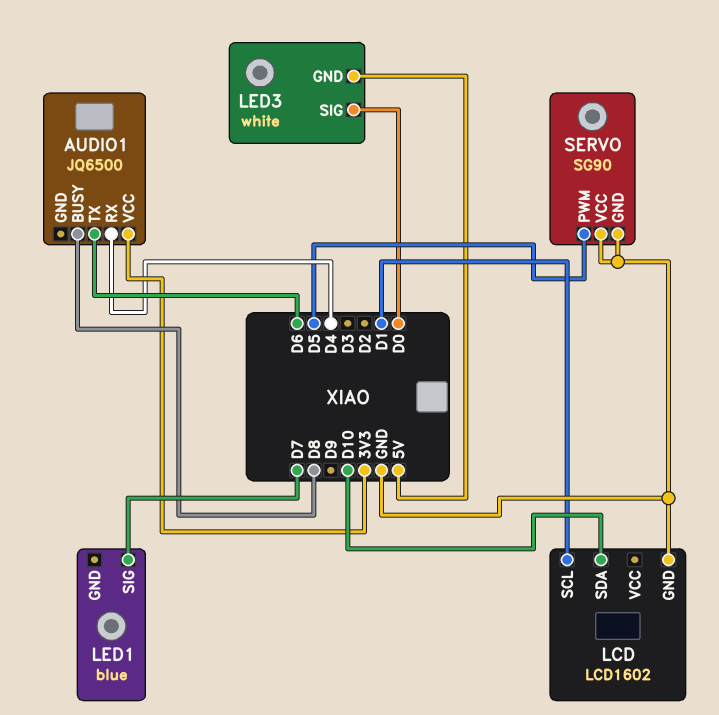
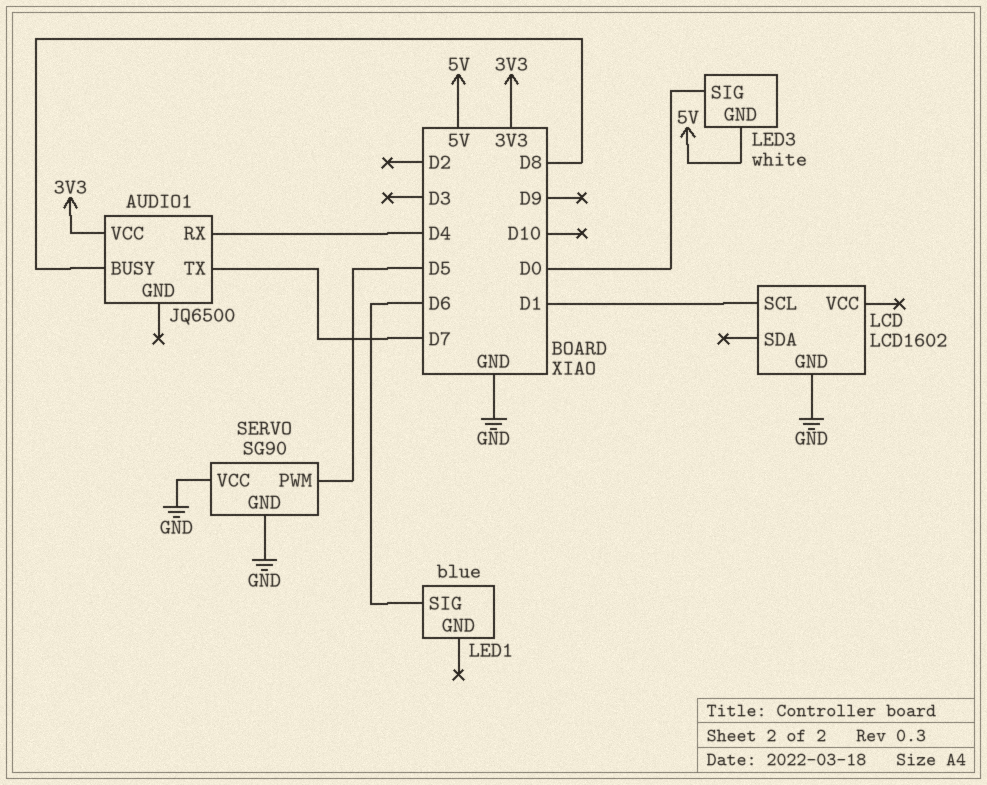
AUDIO1 pin TX: D6 -> D7
LCD pin SDA: D10 -> none
LED1 pin SIG: D7 -> D6

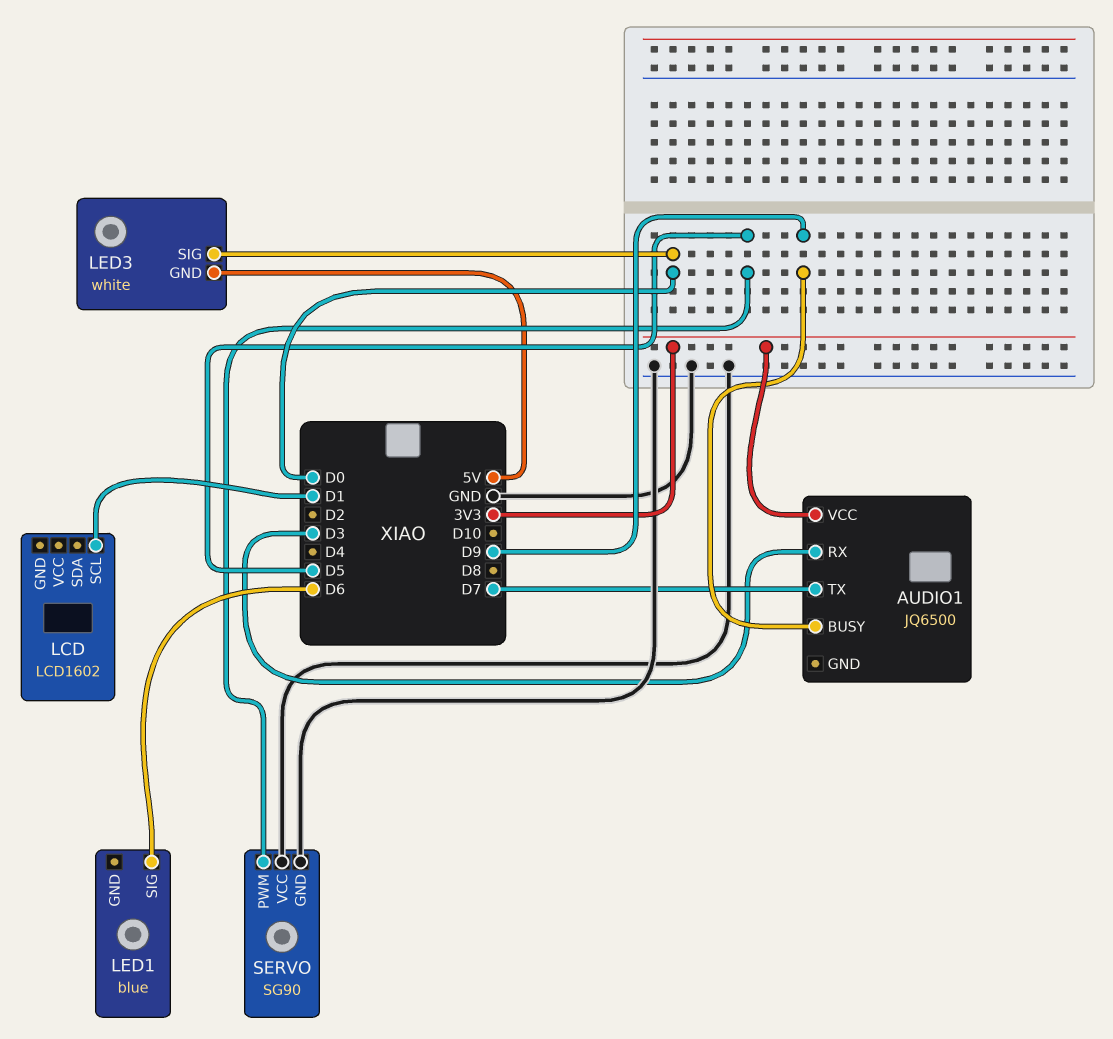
AUDIO1 pin BUSY: D8 -> D9
AUDIO1 pin RX: D4 -> D3
LCD pin GND: GND -> none

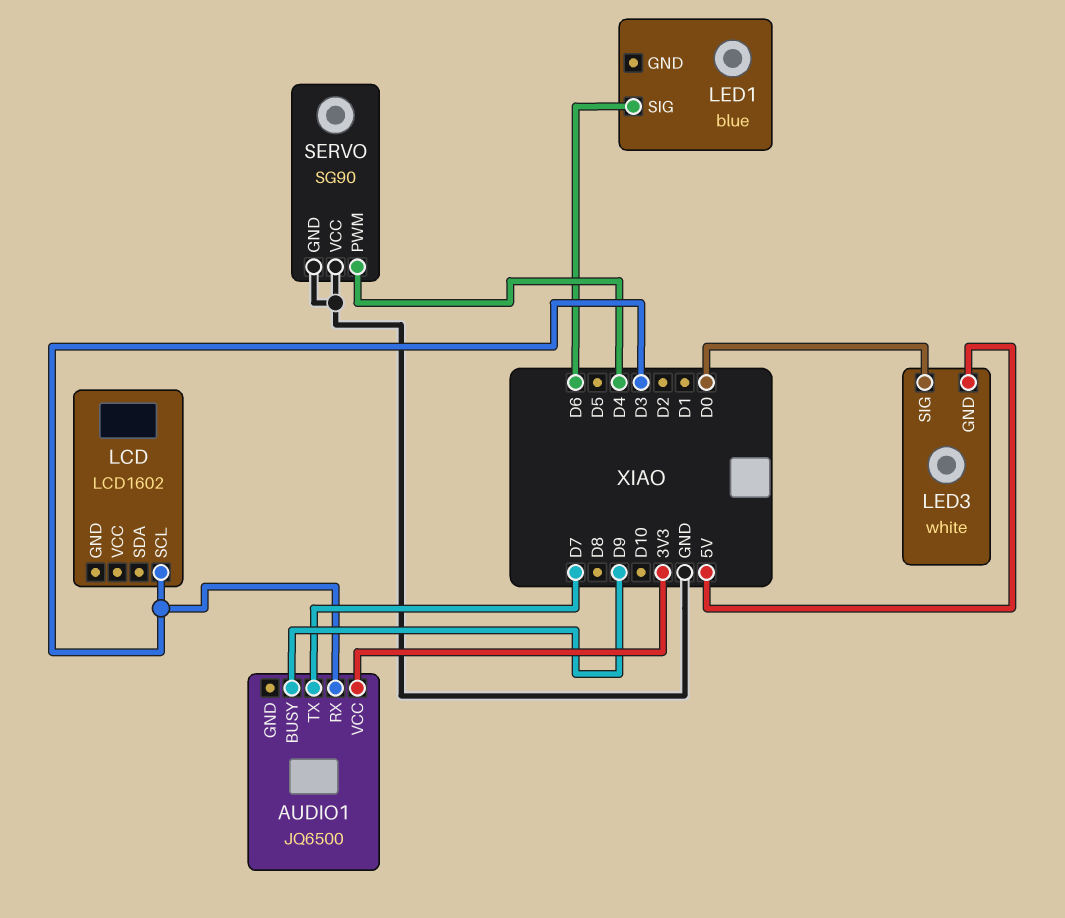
LCD pin SCL: D1 -> D3
SERVO pin PWM: D5 -> D4

